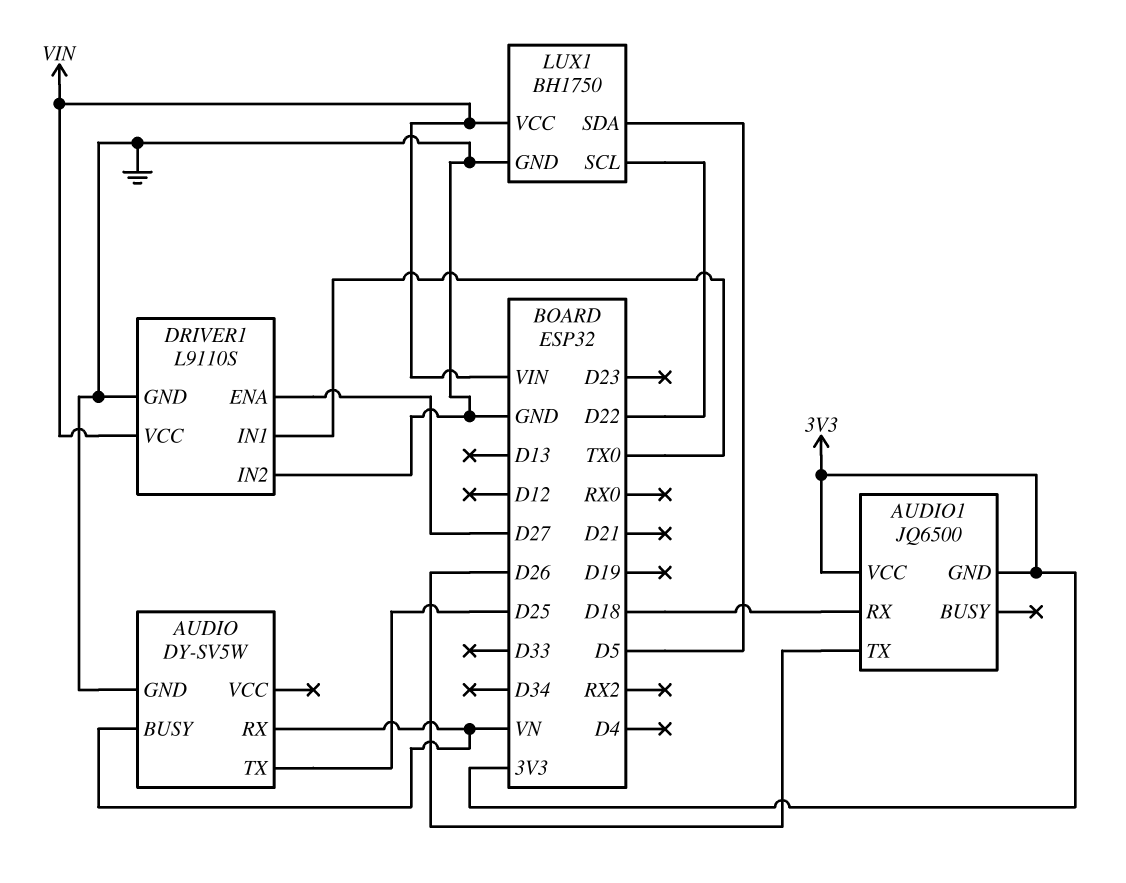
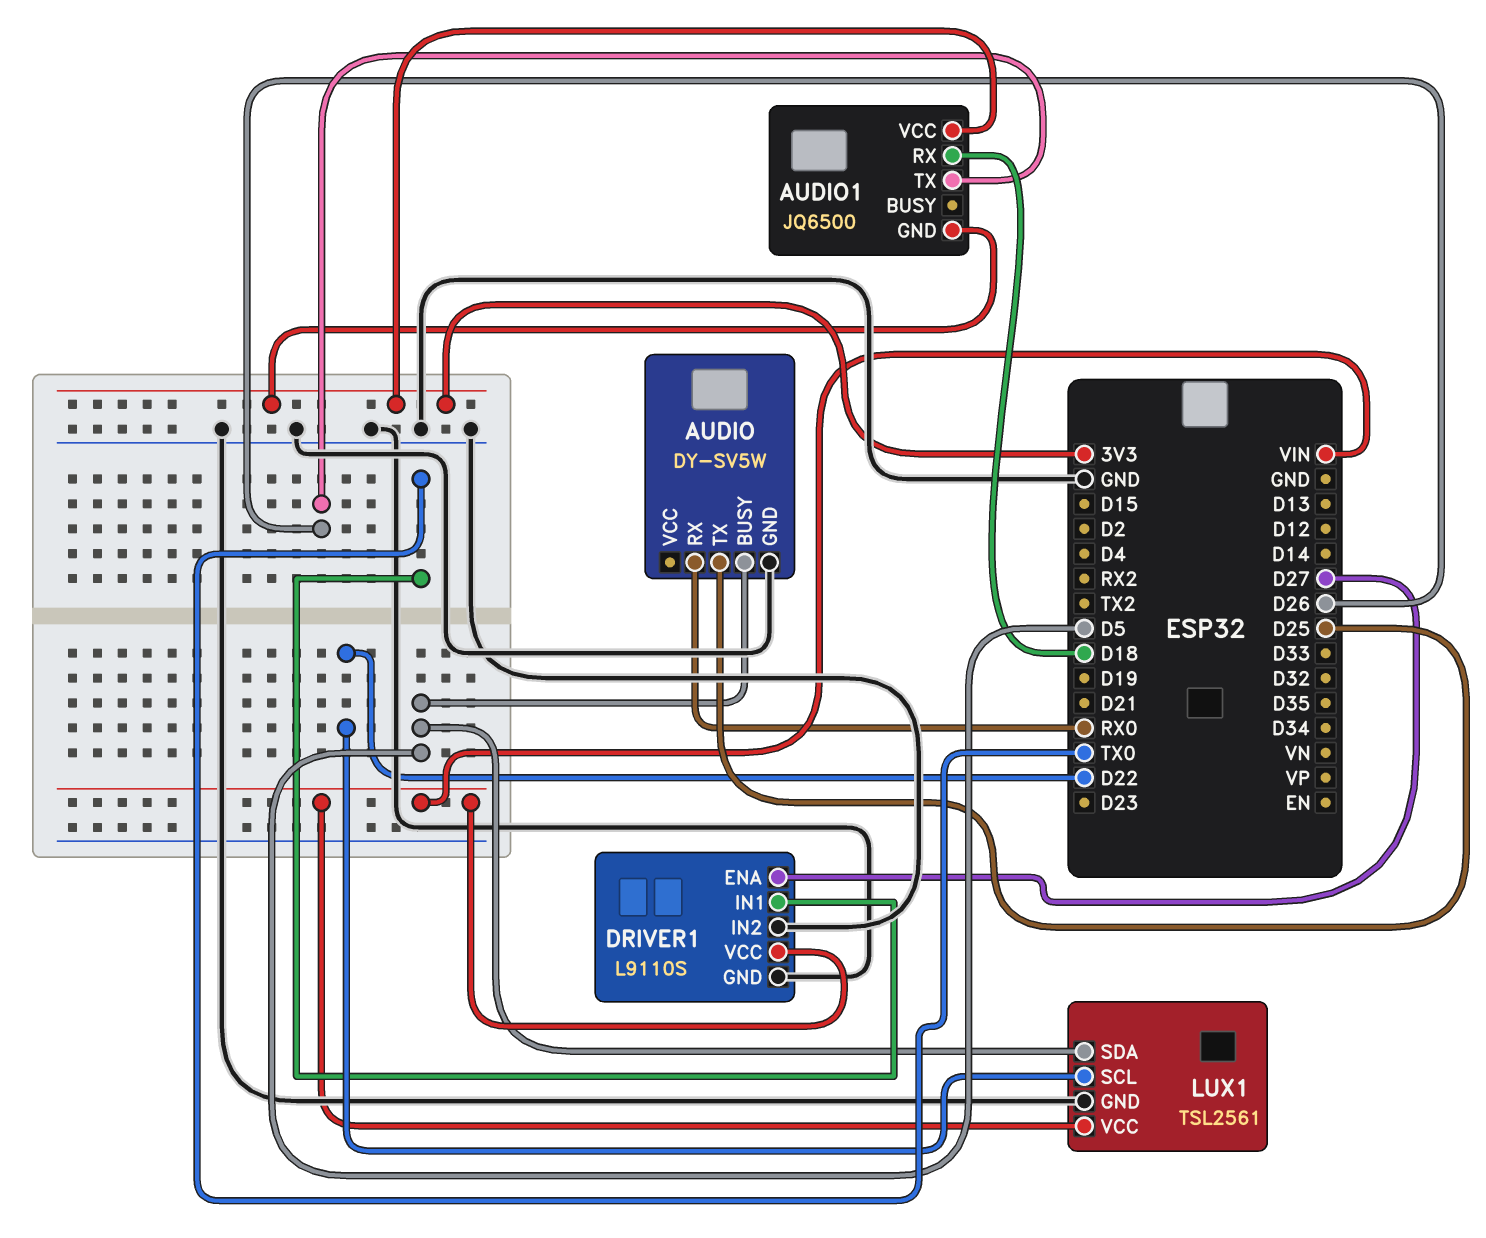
AUDIO pin BUSY: VN -> D5
AUDIO pin RX: VN -> RX0
LUX1: BH1750 -> TSL2561

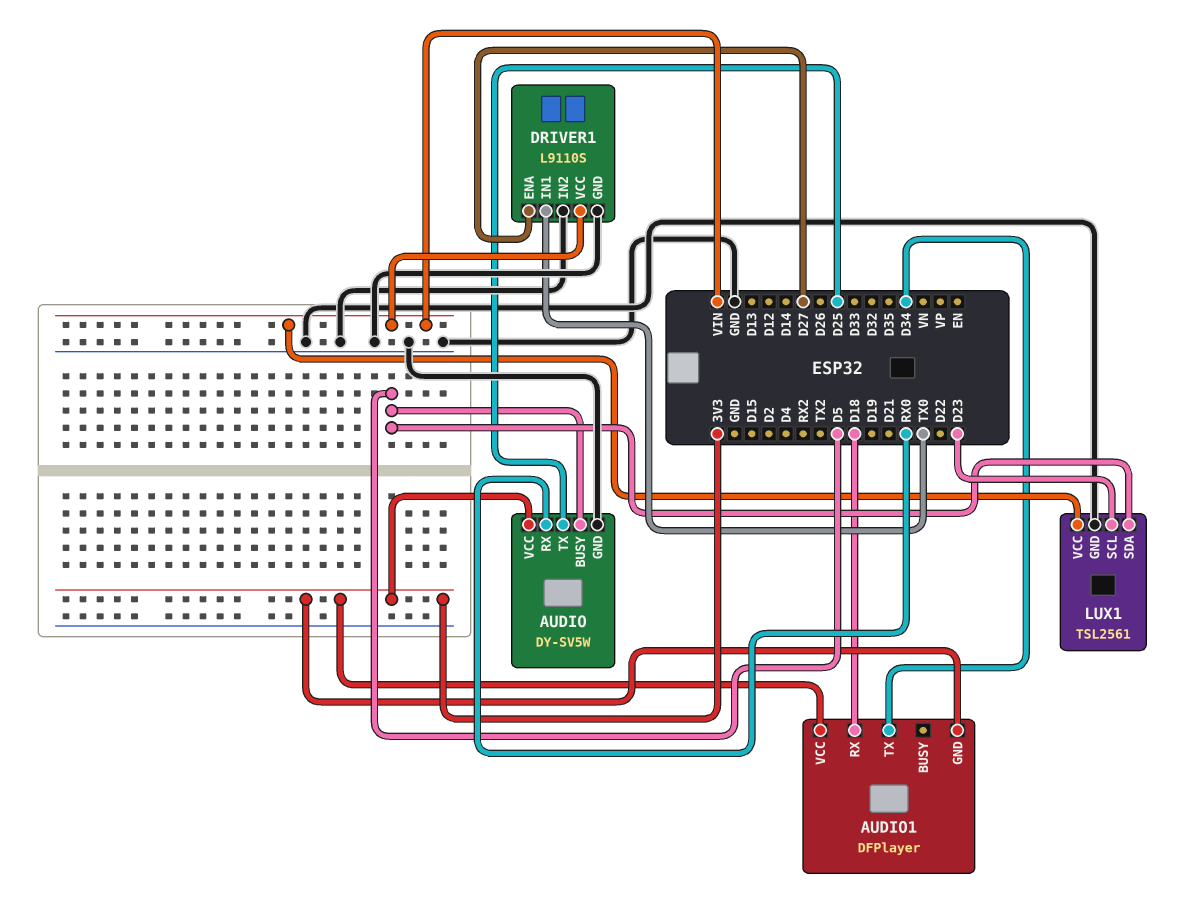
AUDIO pin VCC: none -> 3V3
AUDIO1: JQ6500 -> DFPlayer
AUDIO1 pin TX: D26 -> D34
LUX1 pin SCL: D22 -> D23

